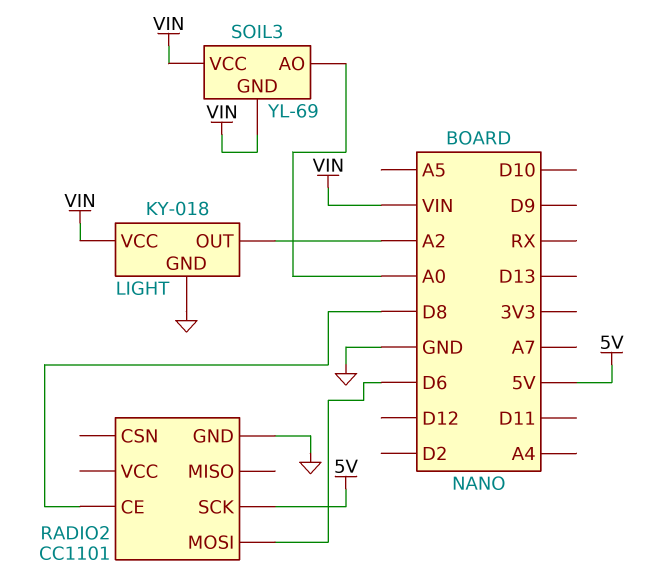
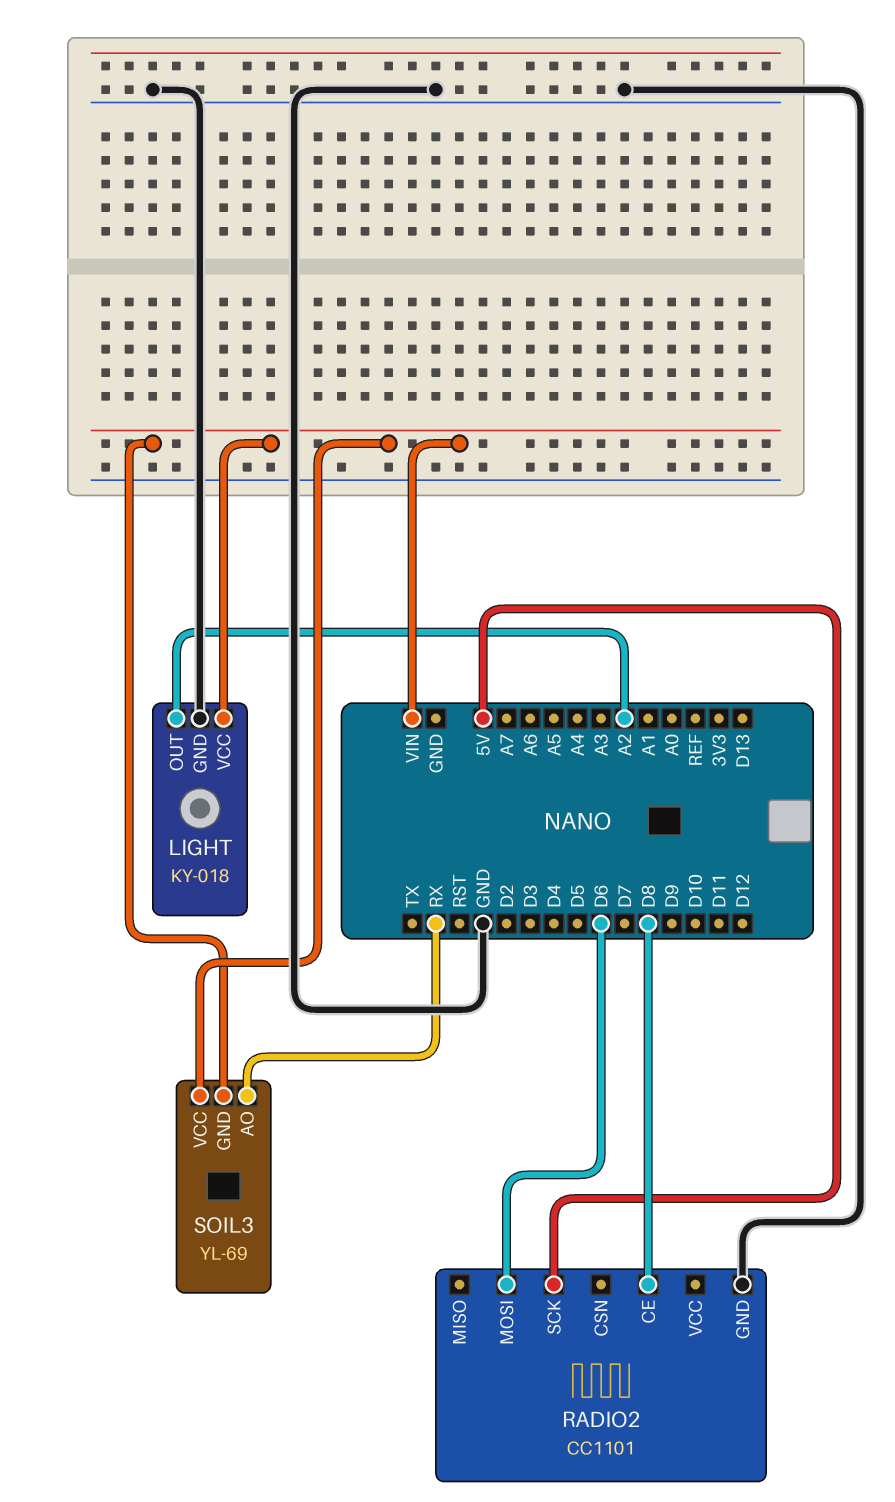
SOIL3 pin AO: A0 -> RX

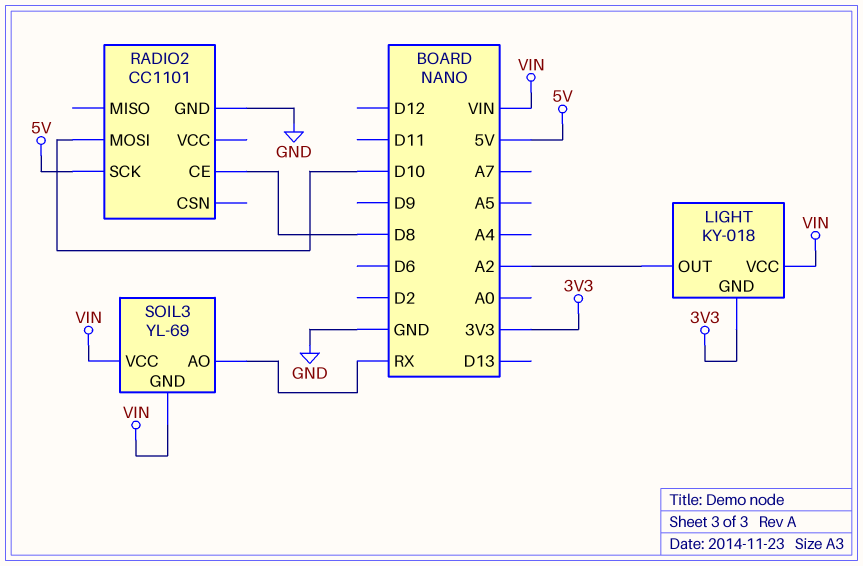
LIGHT pin GND: GND -> 3V3
RADIO2 pin MOSI: D6 -> D10

